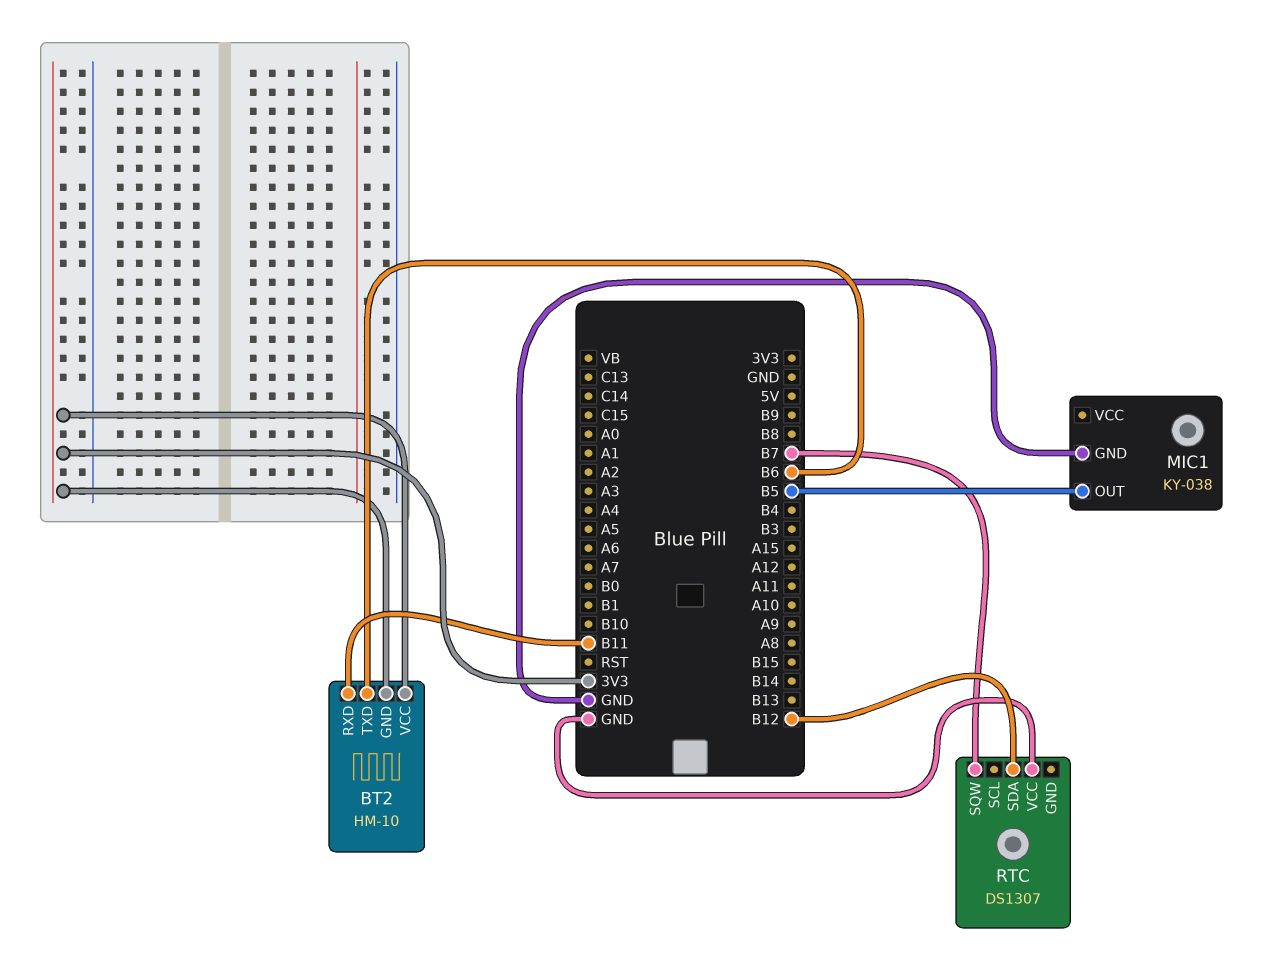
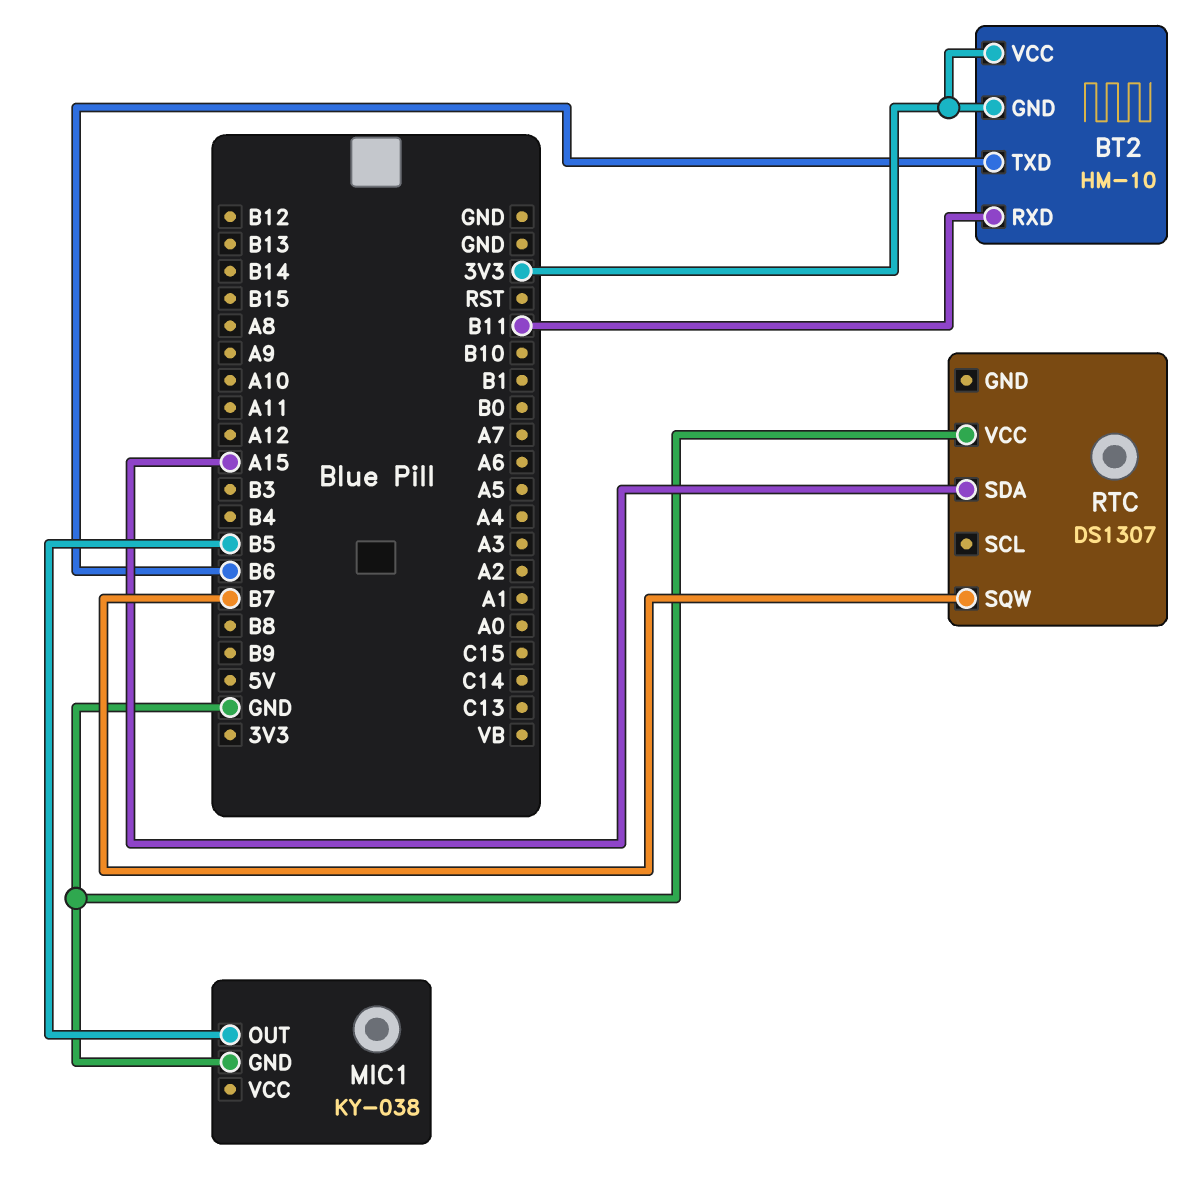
RTC pin SDA: B12 -> A15

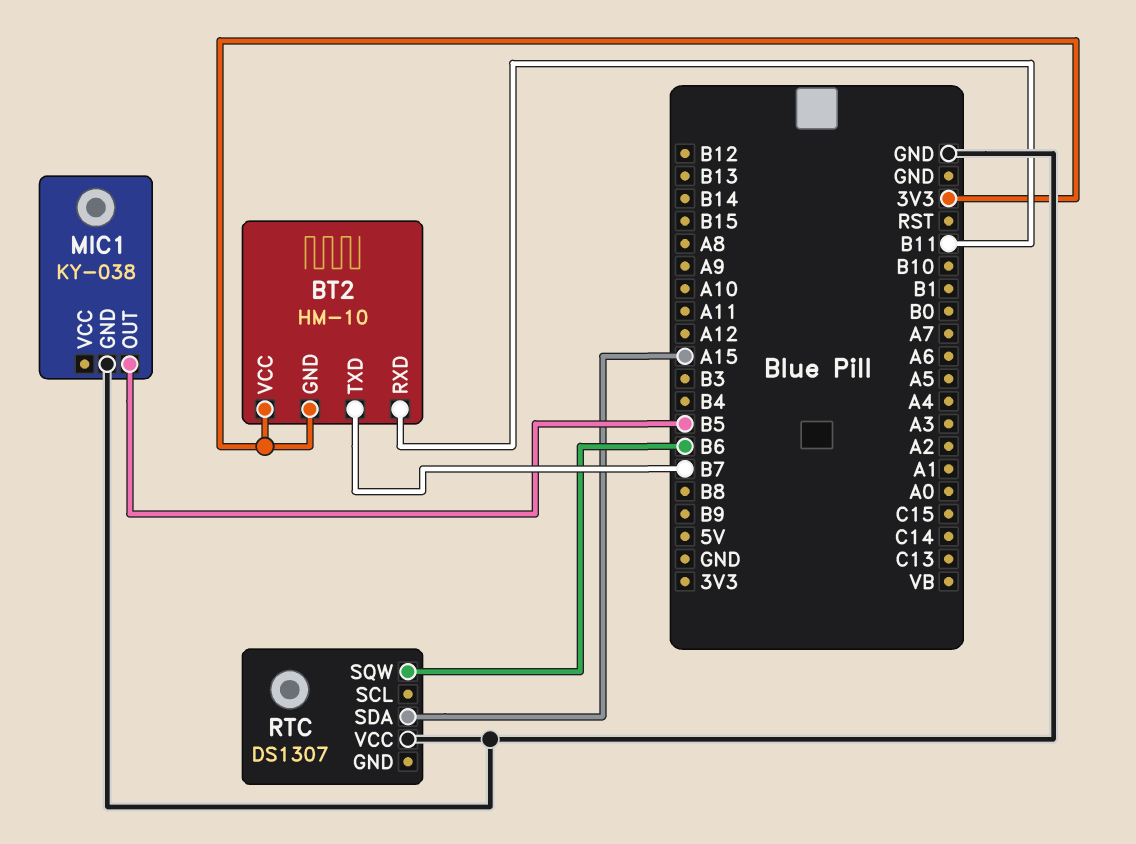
BT2 pin TXD: B6 -> B7
RTC pin SQW: B7 -> B6

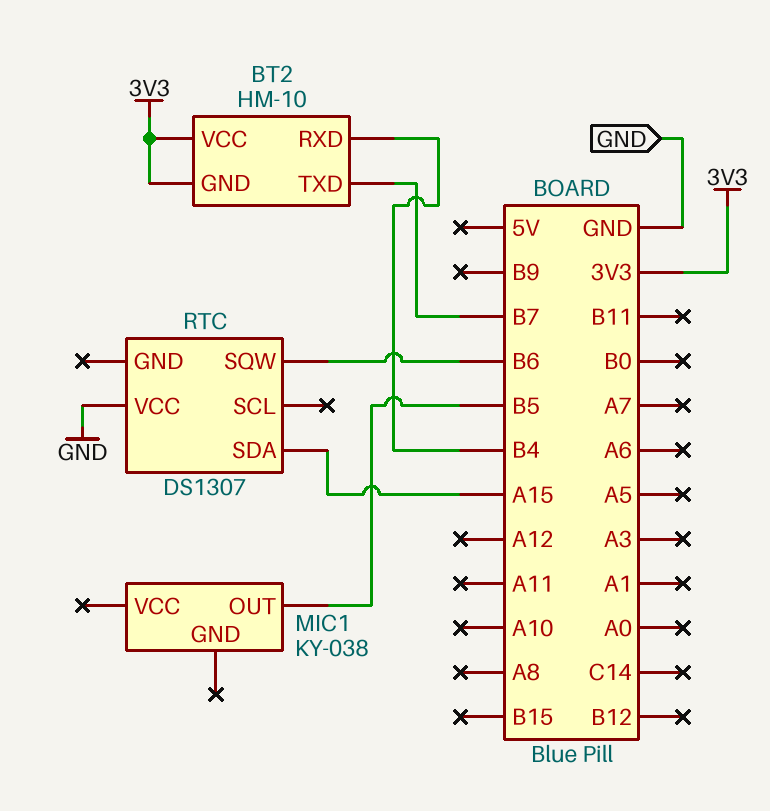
BT2 pin RXD: B11 -> B4
MIC1 pin GND: GND -> none

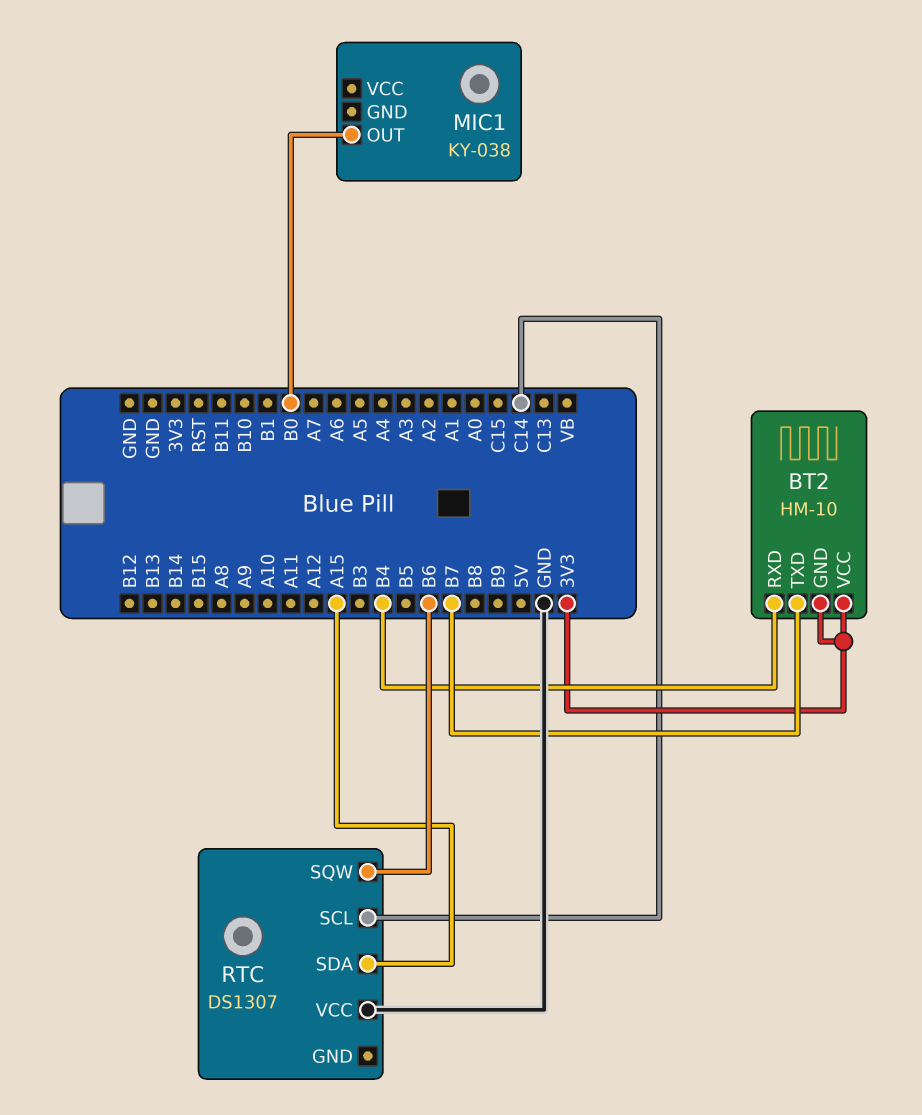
MIC1 pin OUT: B5 -> B0
RTC pin SCL: none -> C14

